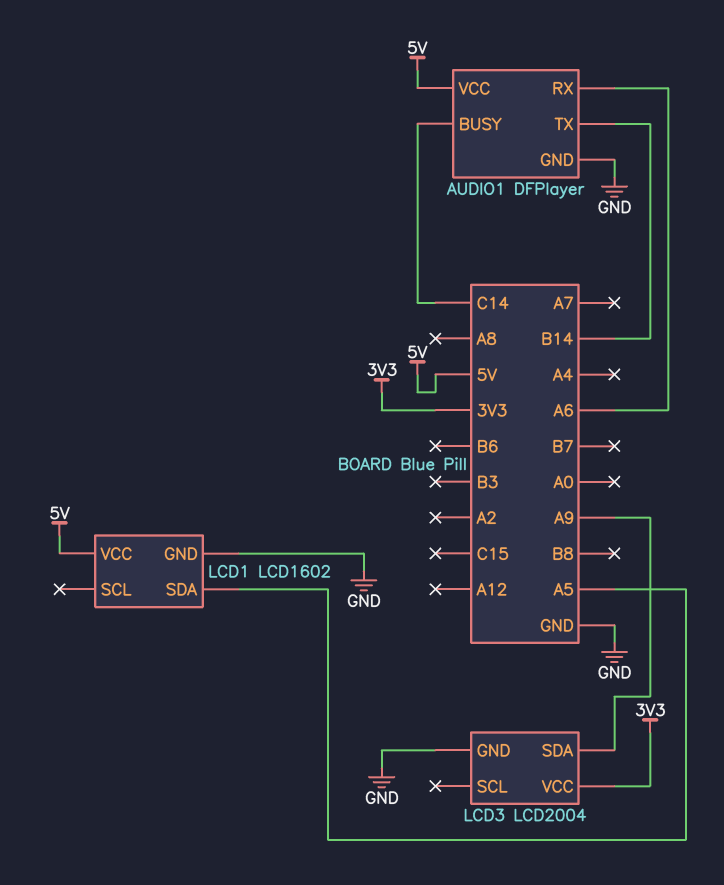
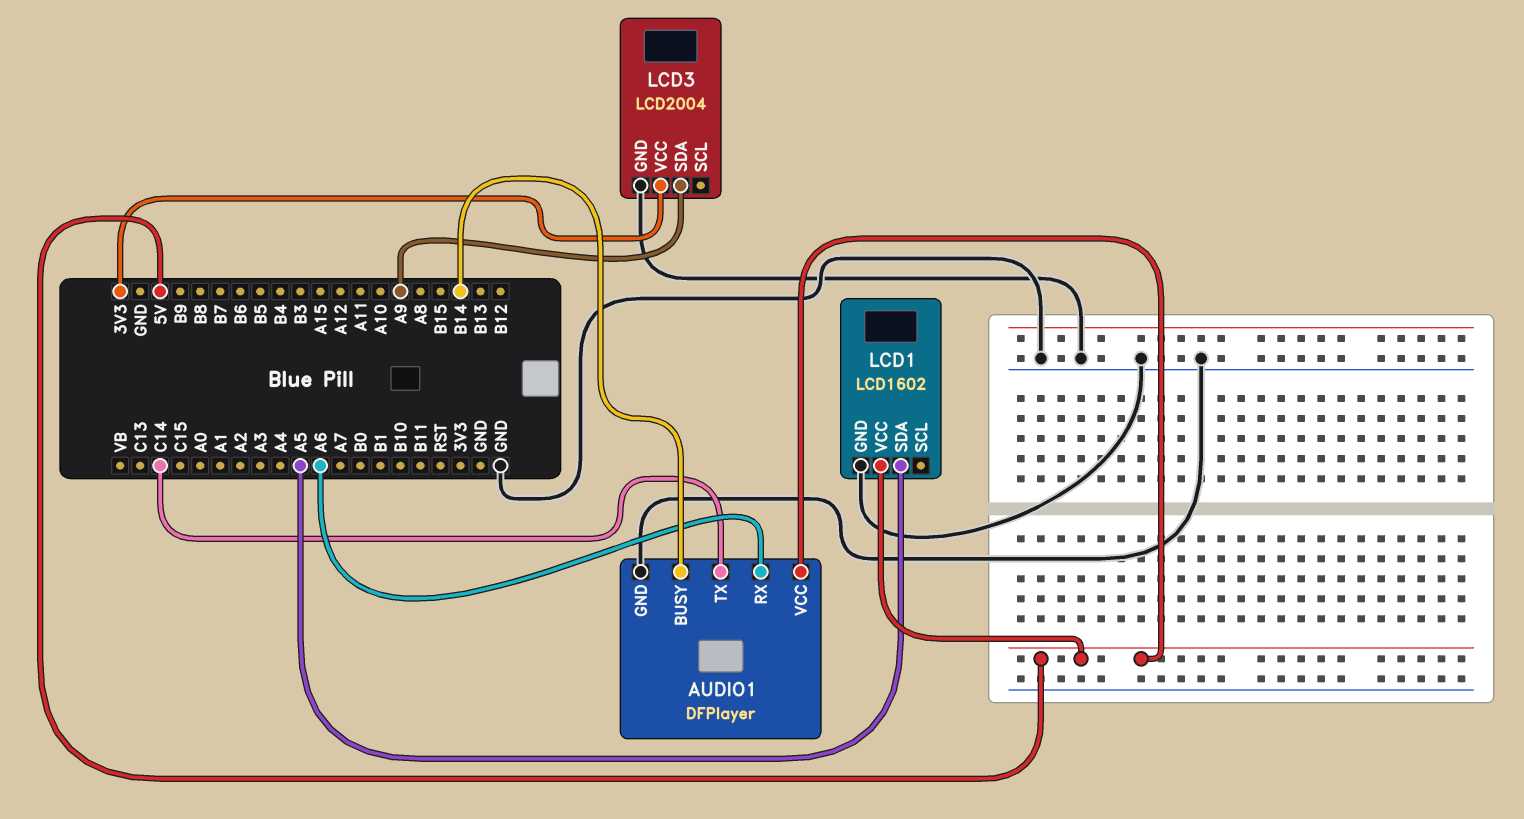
AUDIO1 pin BUSY: C14 -> B14
AUDIO1 pin TX: B14 -> C14

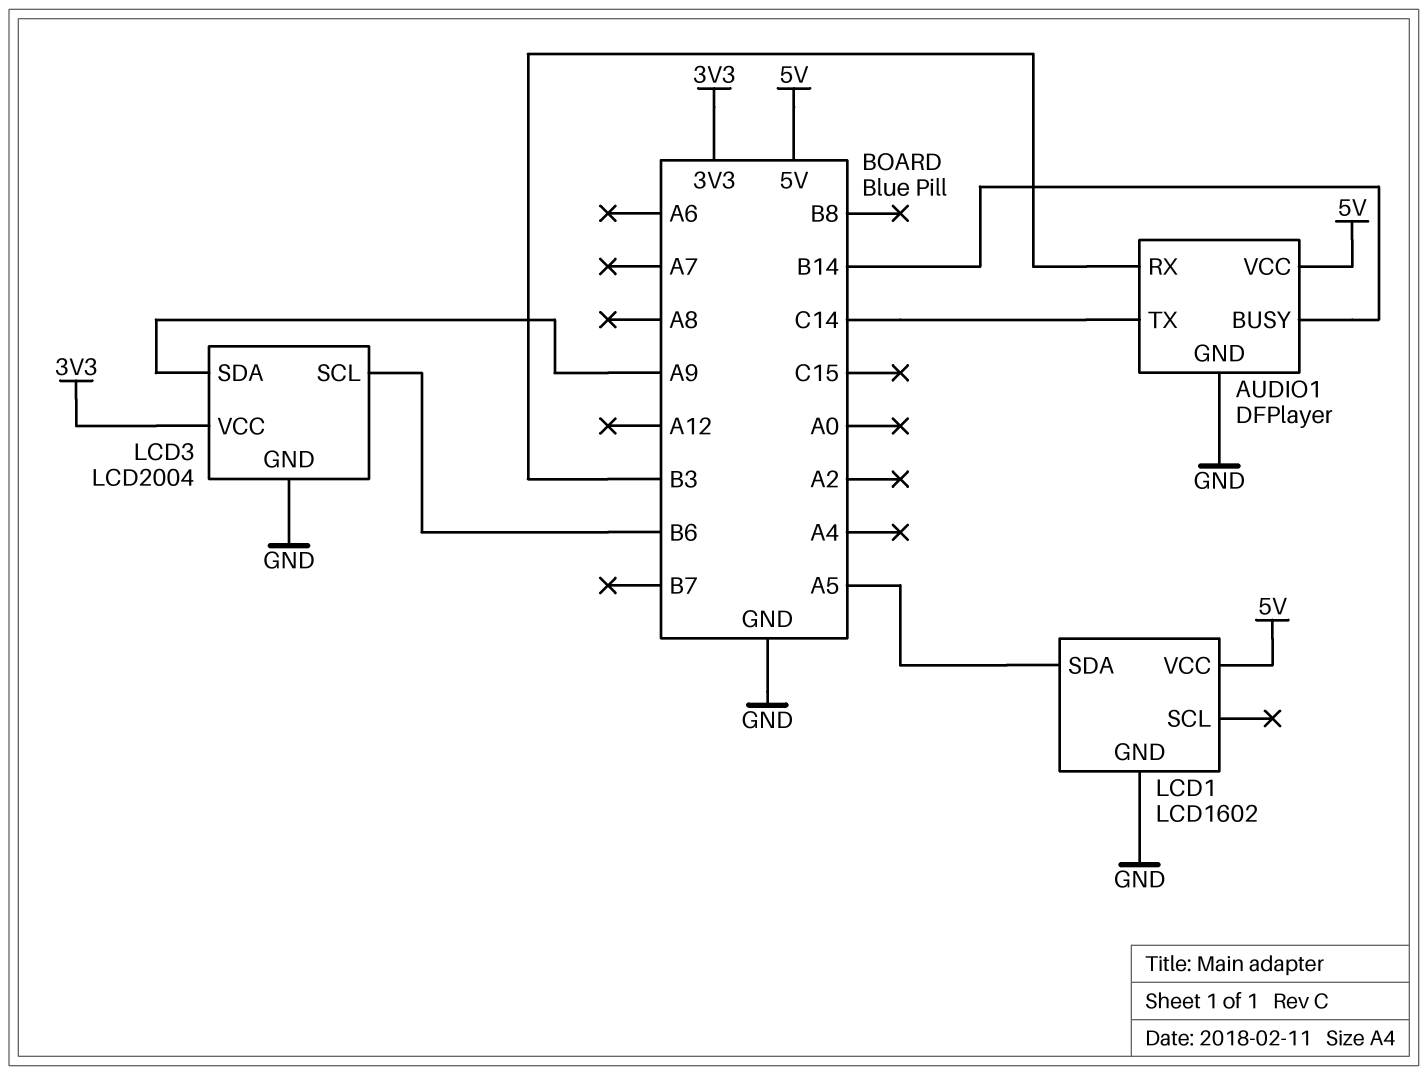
AUDIO1 pin RX: A6 -> B3
LCD3 pin SCL: none -> B6

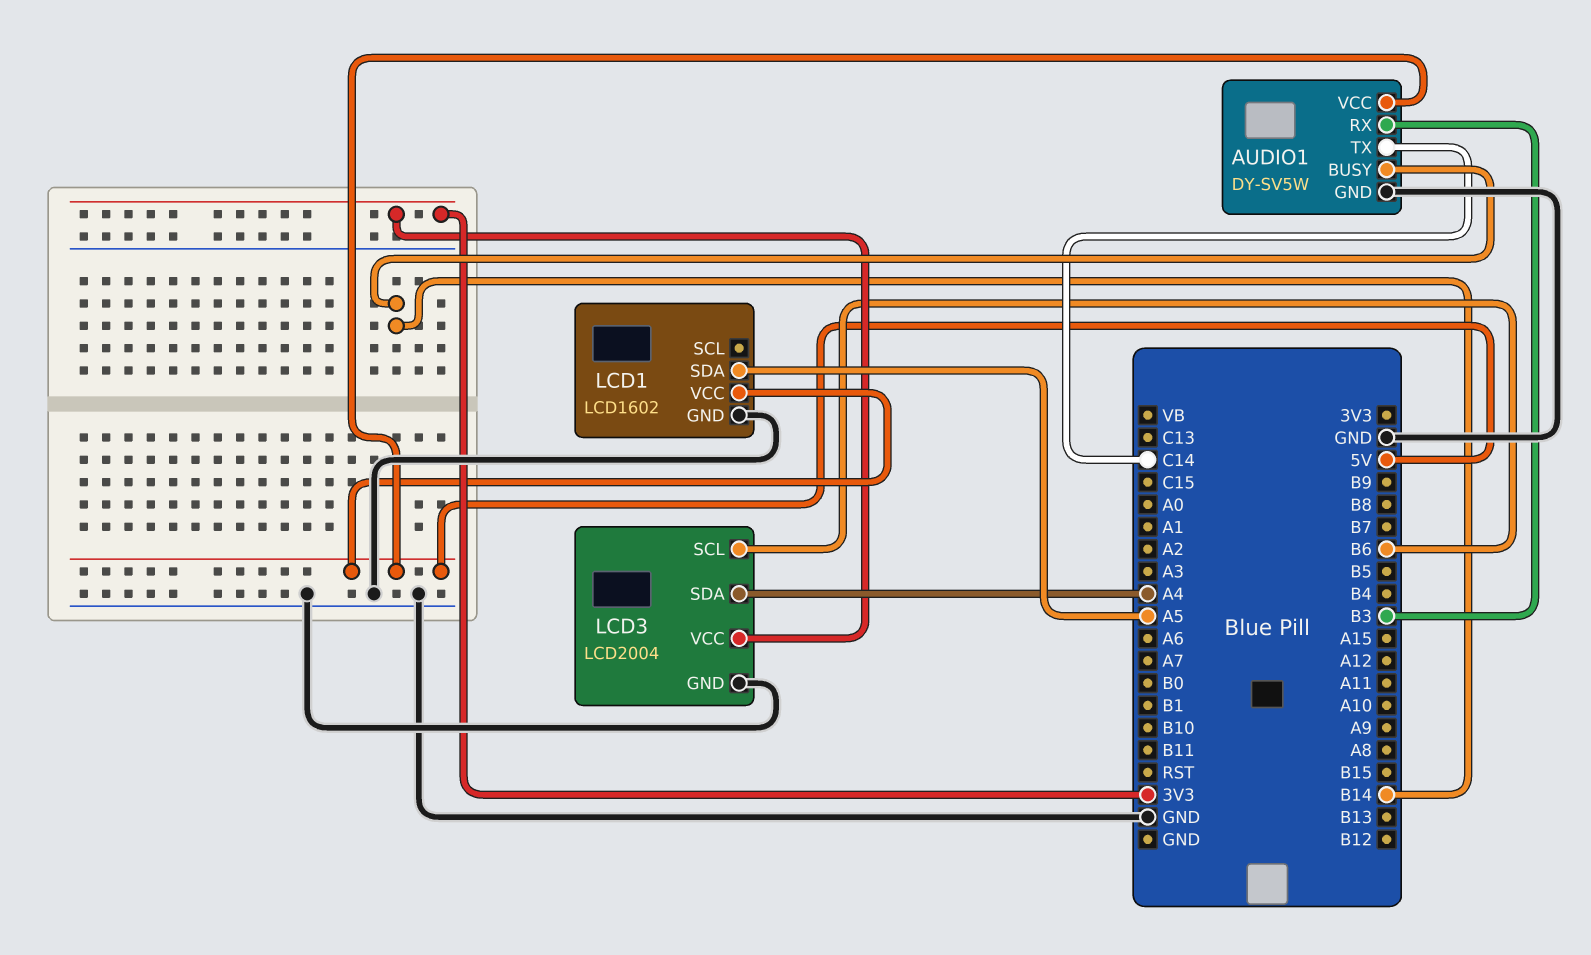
AUDIO1: DFPlayer -> DY-SV5W
LCD3 pin SDA: A9 -> A4

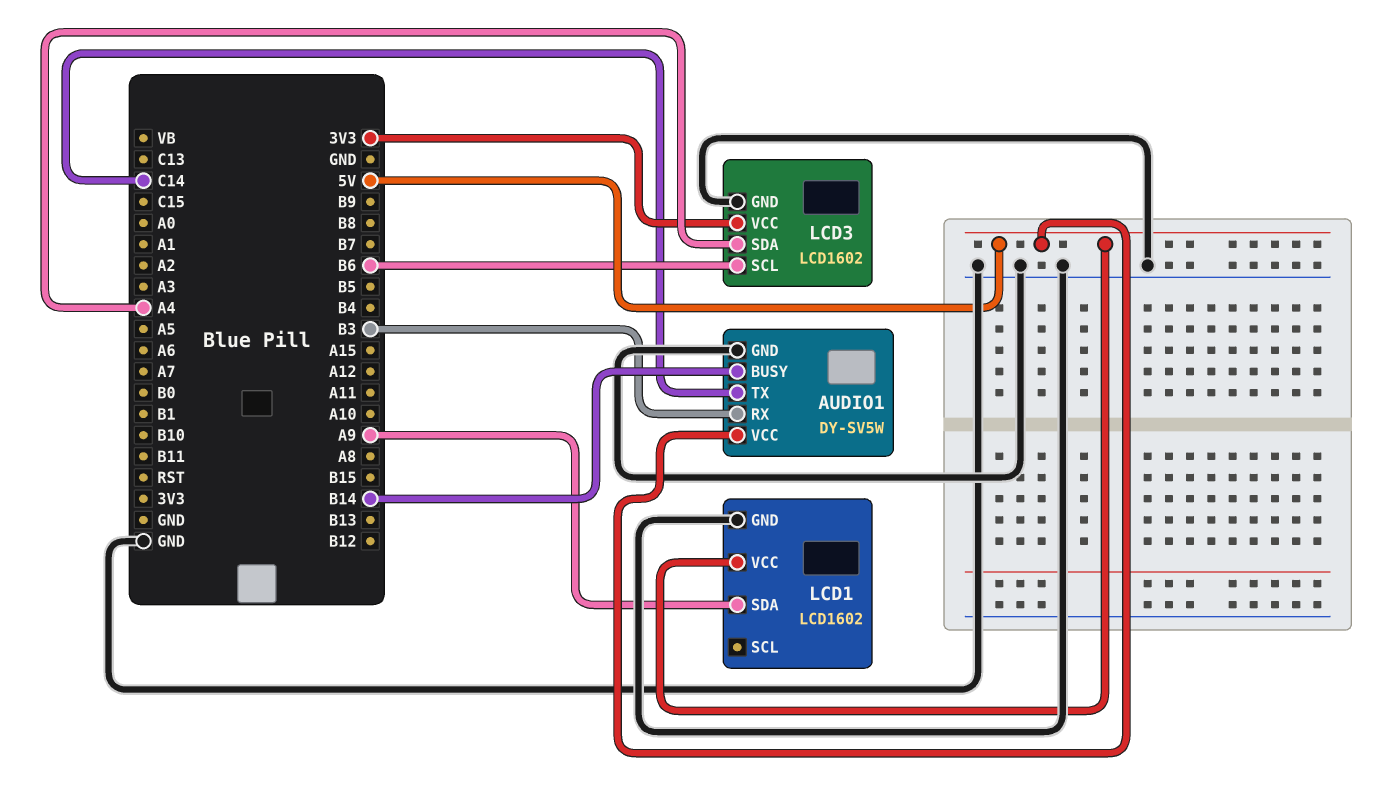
LCD1 pin SDA: A5 -> A9
LCD3: LCD2004 -> LCD1602

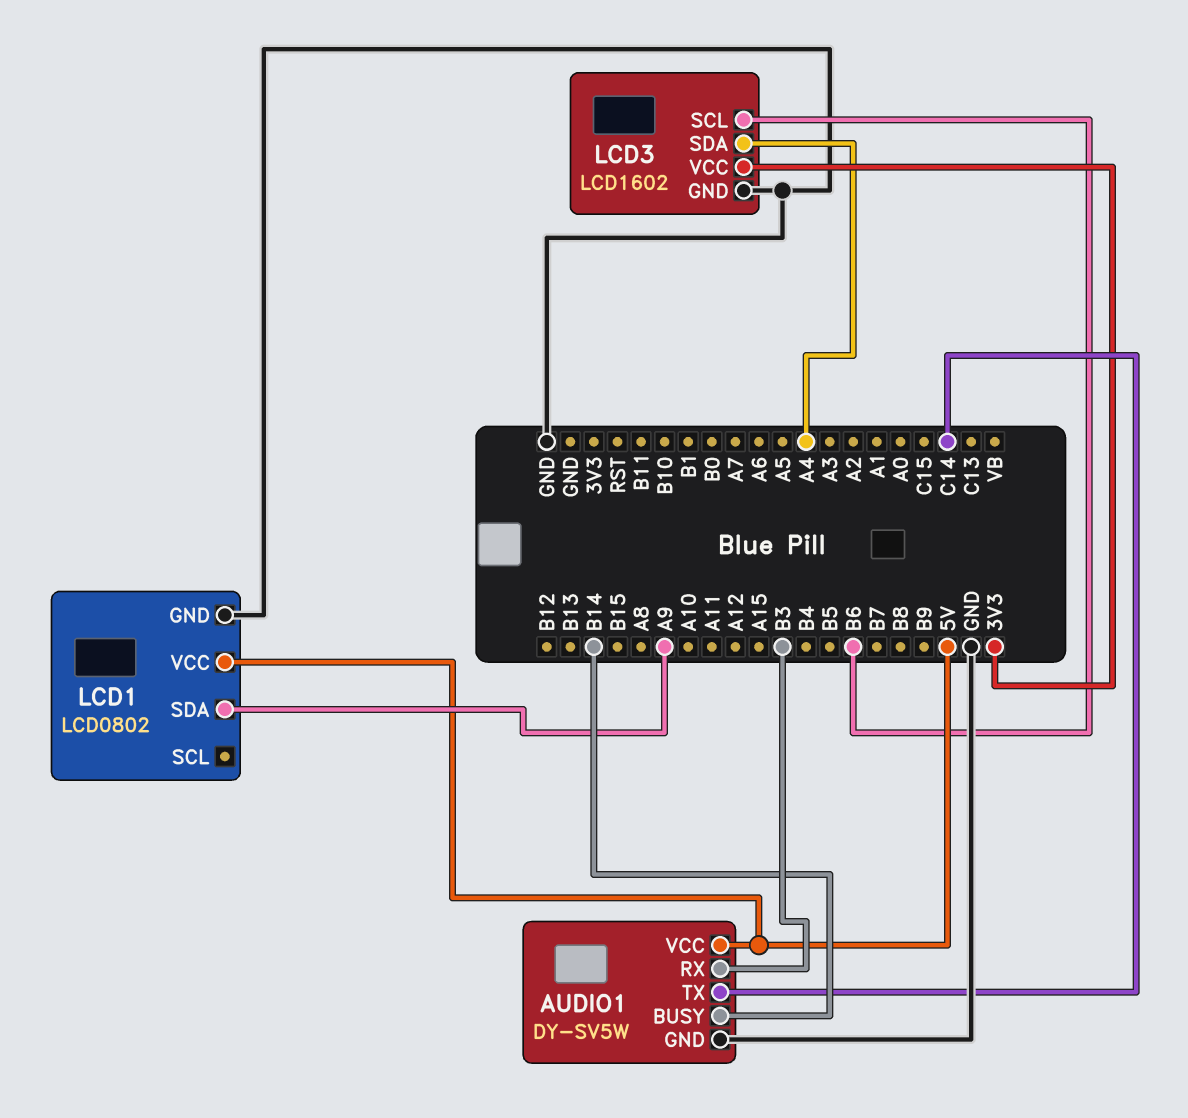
LCD1: LCD1602 -> LCD0802

